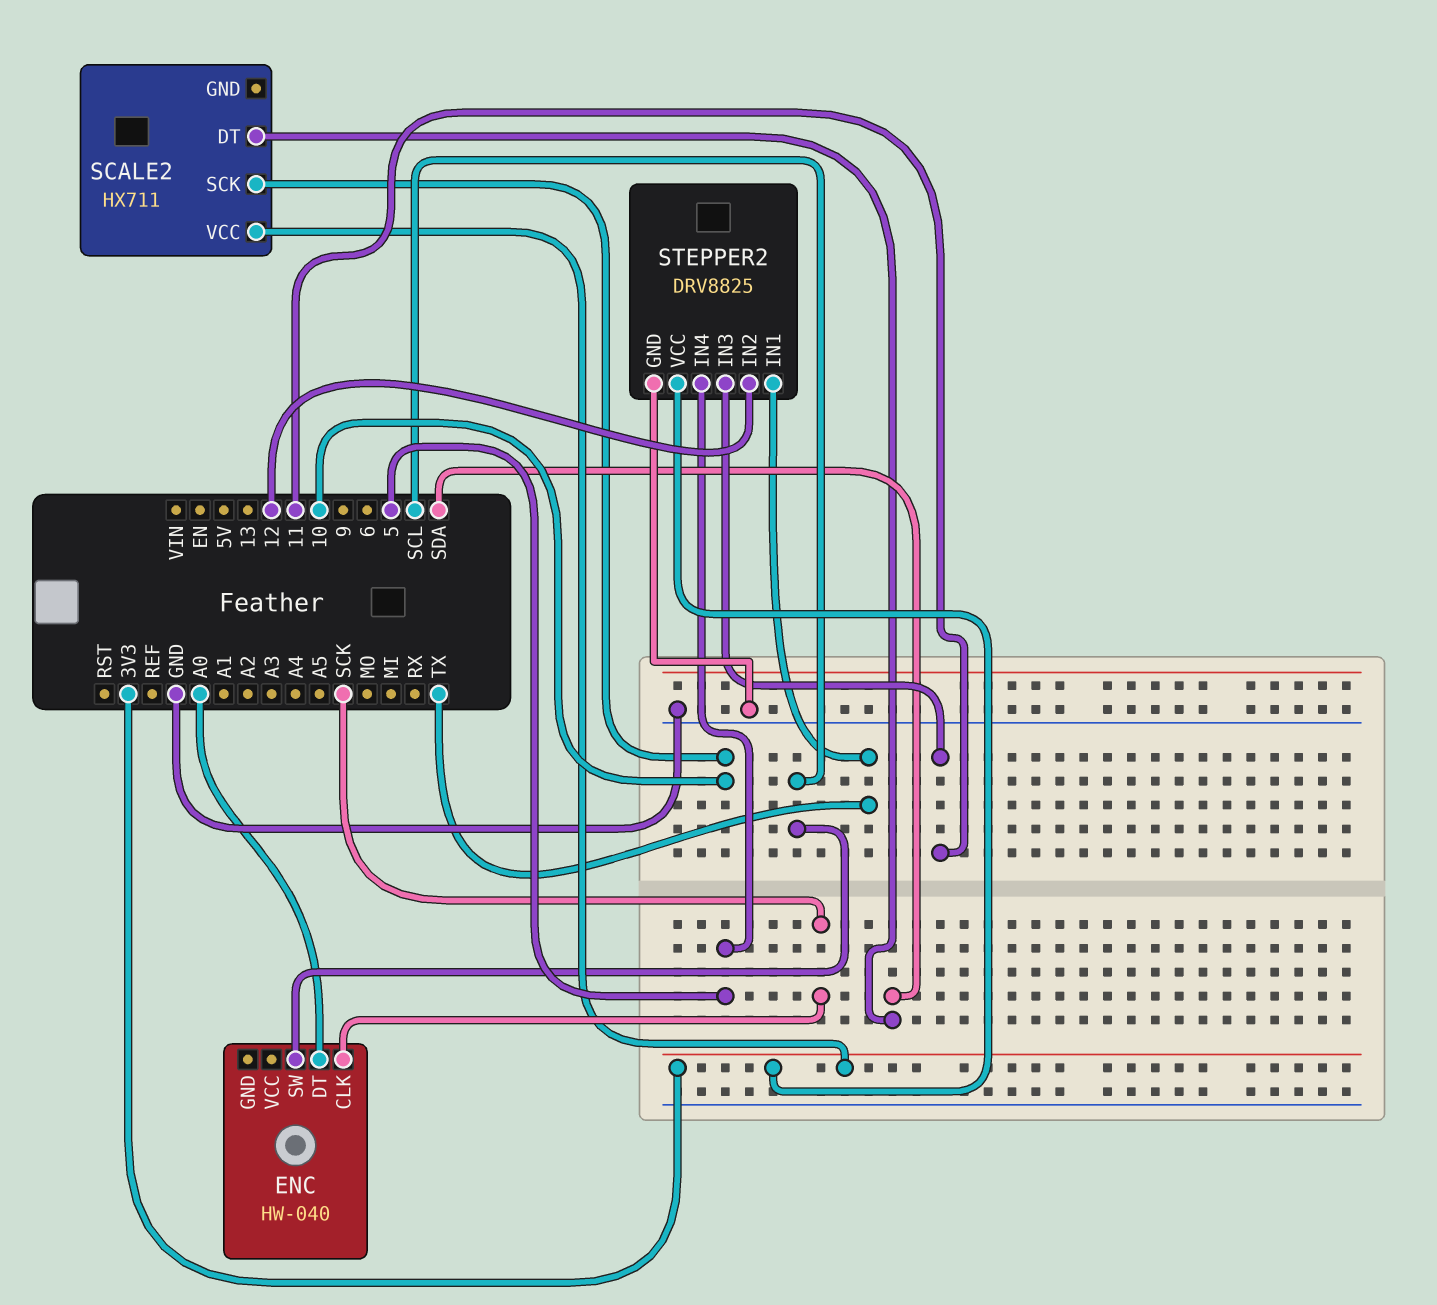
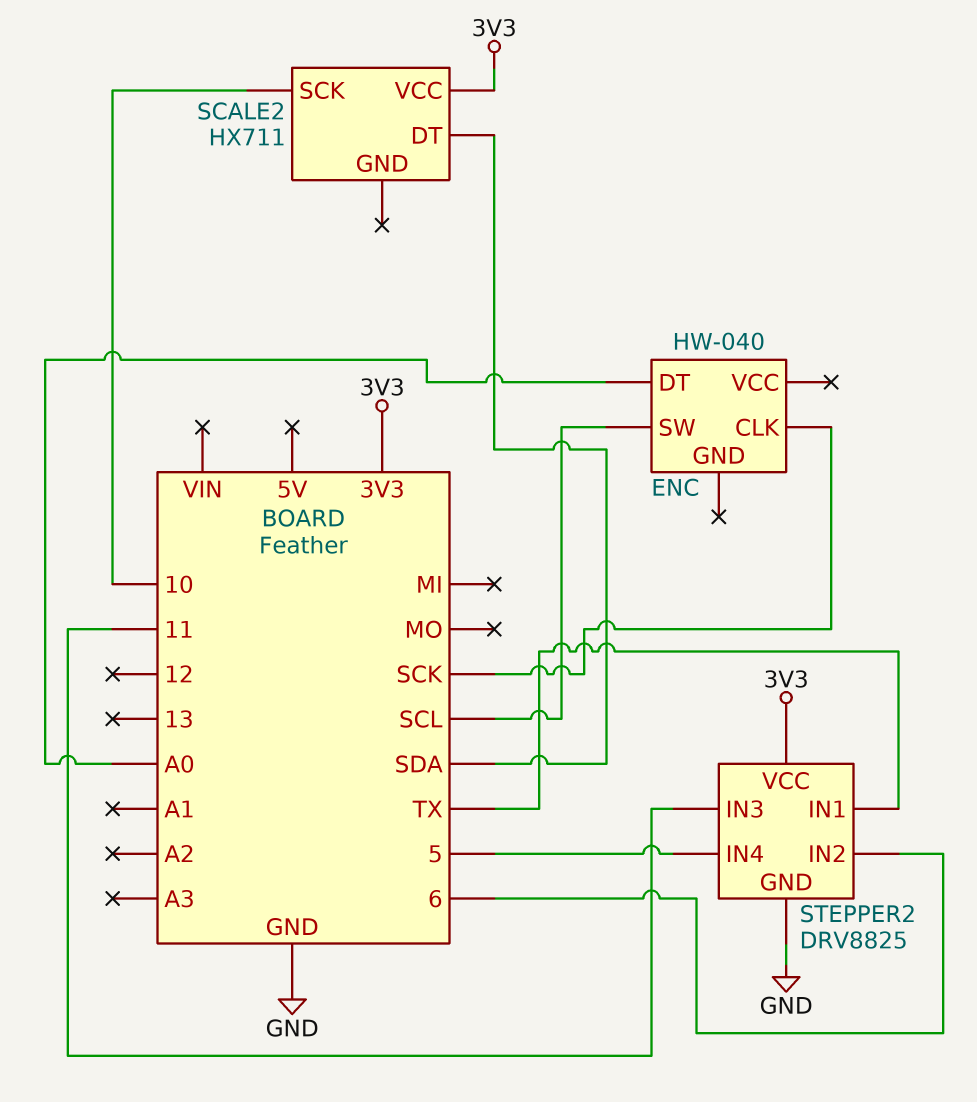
STEPPER2 pin IN2: 12 -> 6

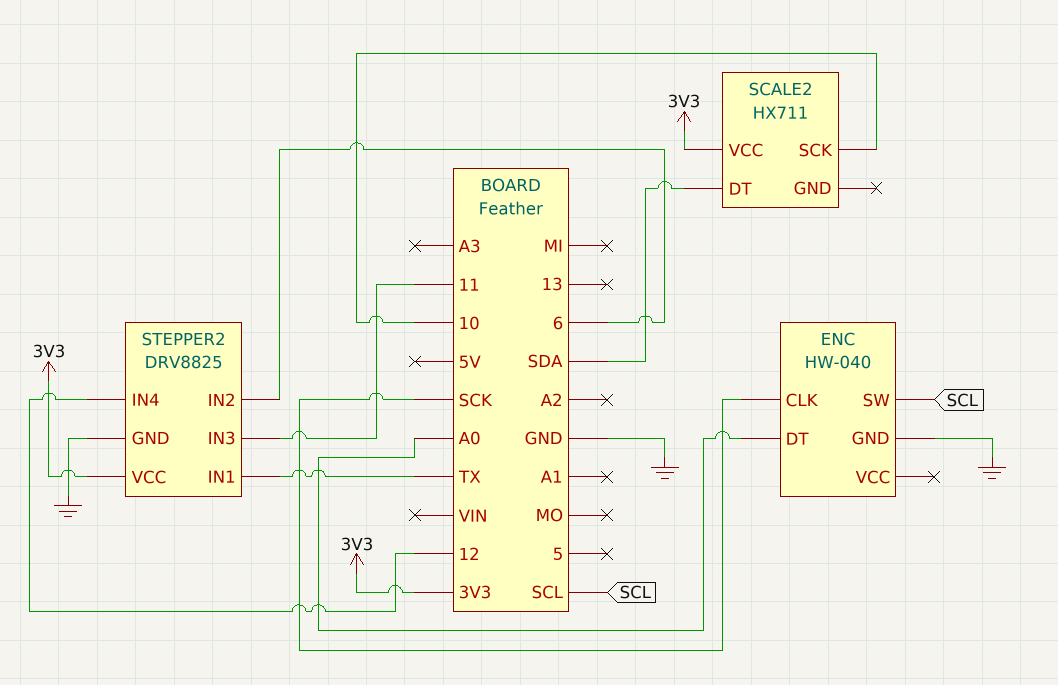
ENC pin GND: none -> GND
STEPPER2 pin IN4: 5 -> 12

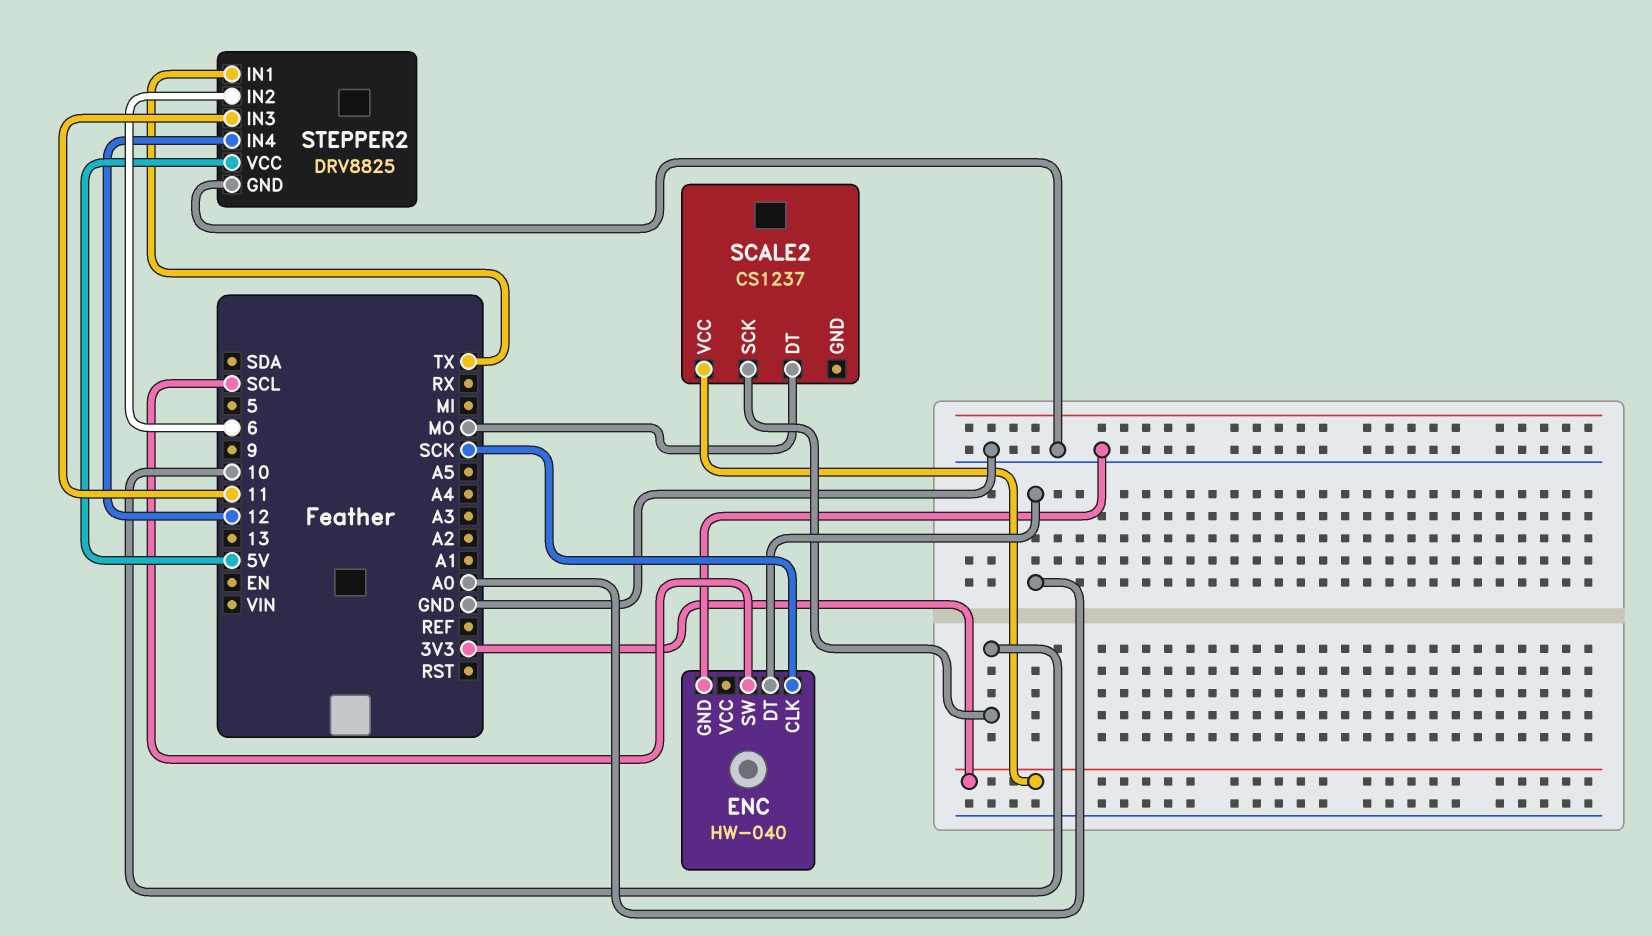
SCALE2: HX711 -> CS1237
SCALE2 pin DT: SDA -> MO
STEPPER2 pin VCC: 3V3 -> 5V

